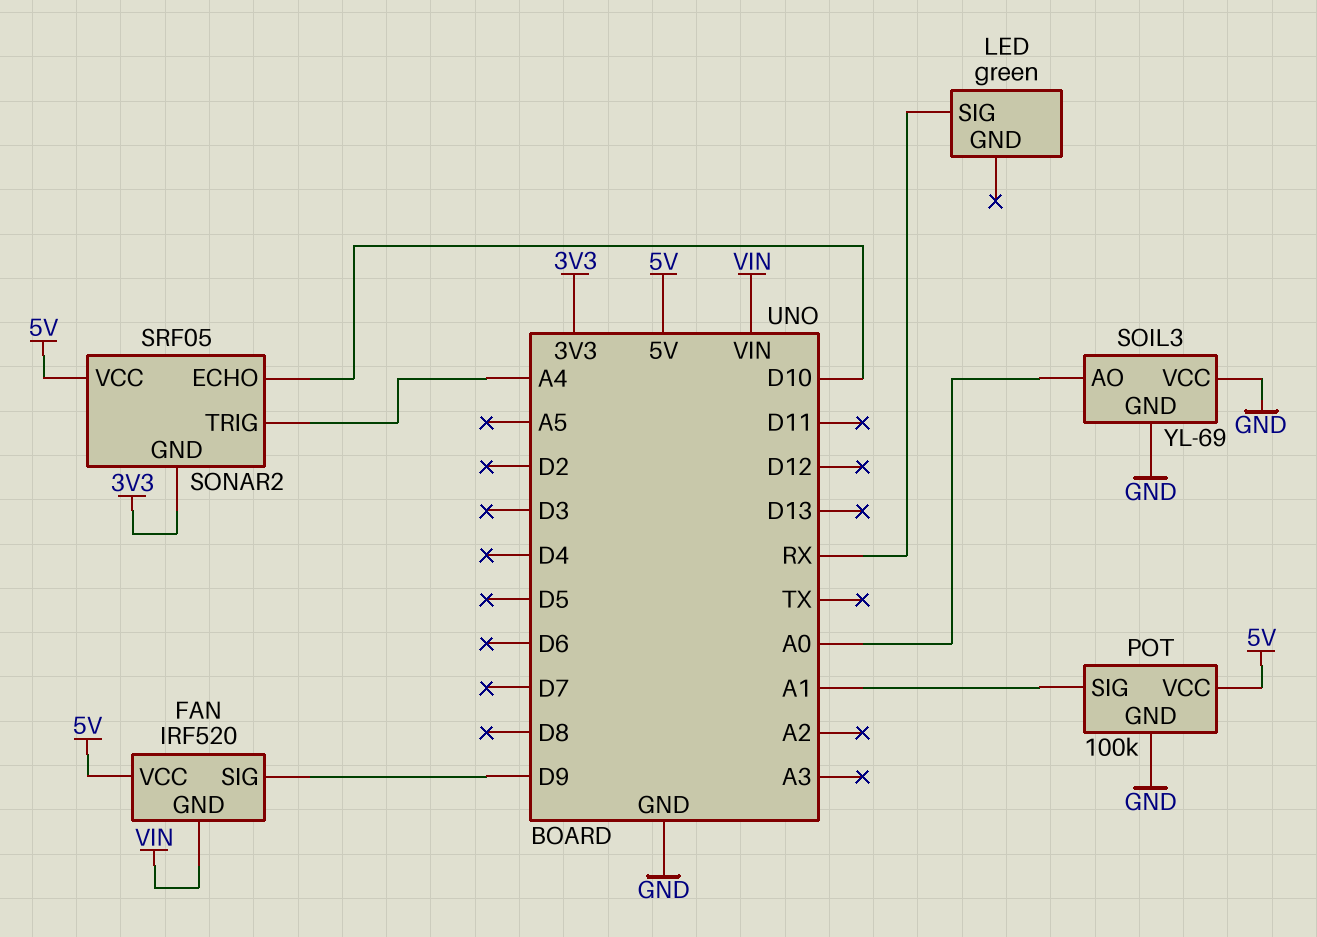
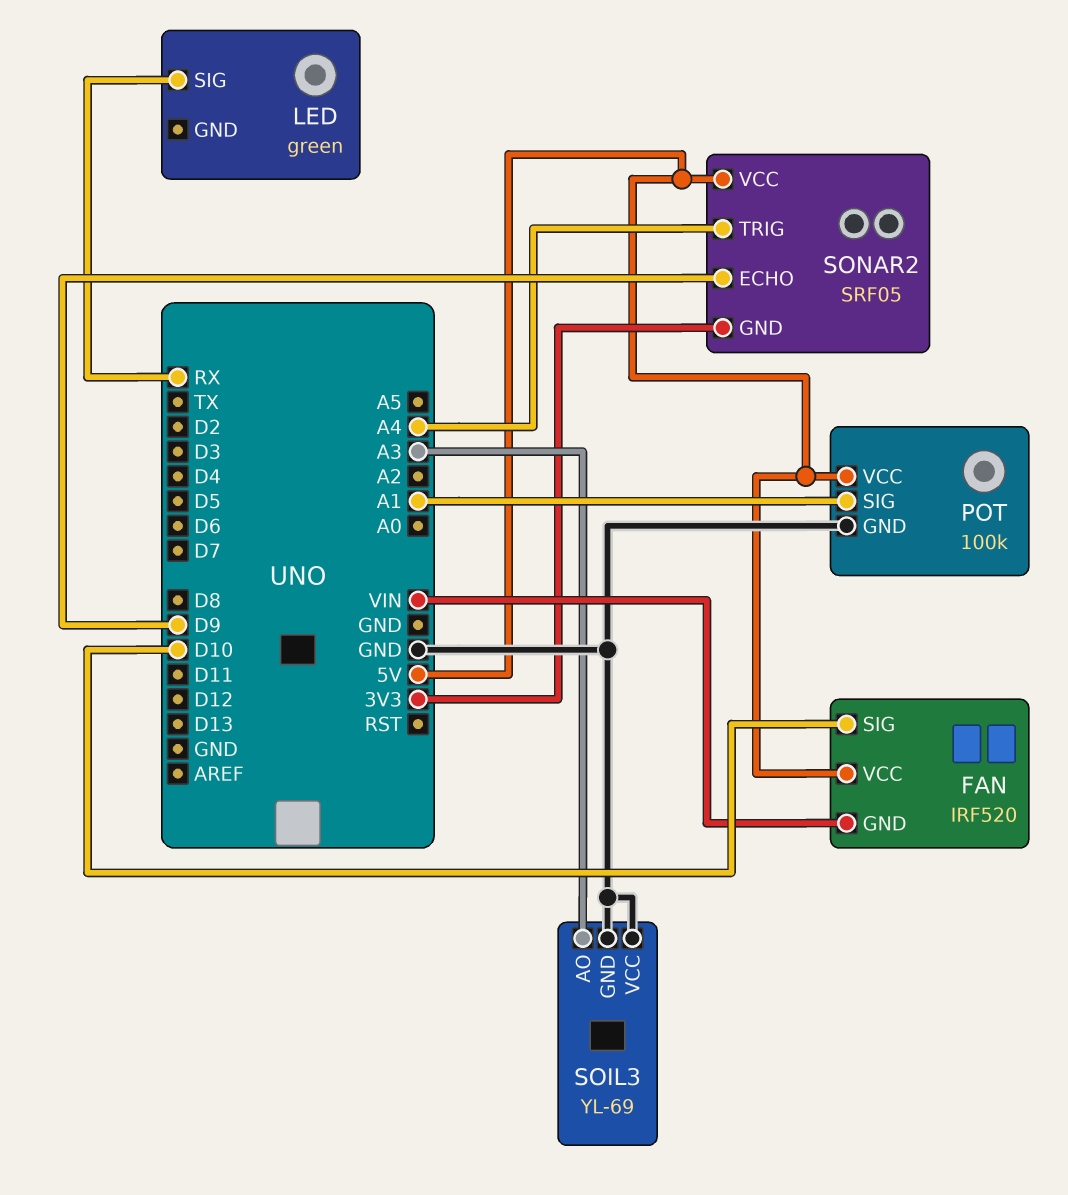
FAN pin SIG: D9 -> D10
SOIL3 pin AO: A0 -> A3
SONAR2 pin ECHO: D10 -> D9

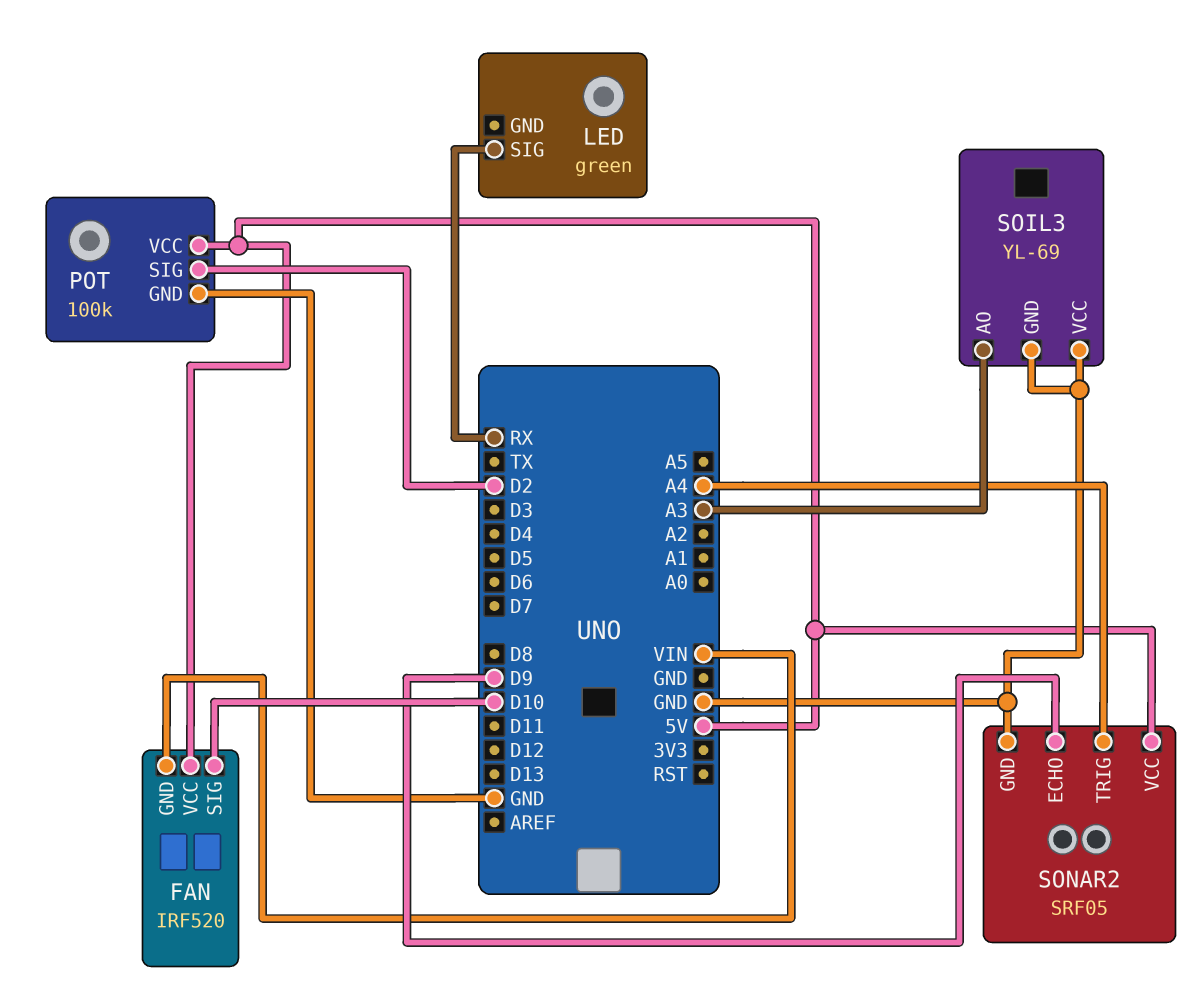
POT pin SIG: A1 -> D2
SONAR2 pin GND: 3V3 -> GND

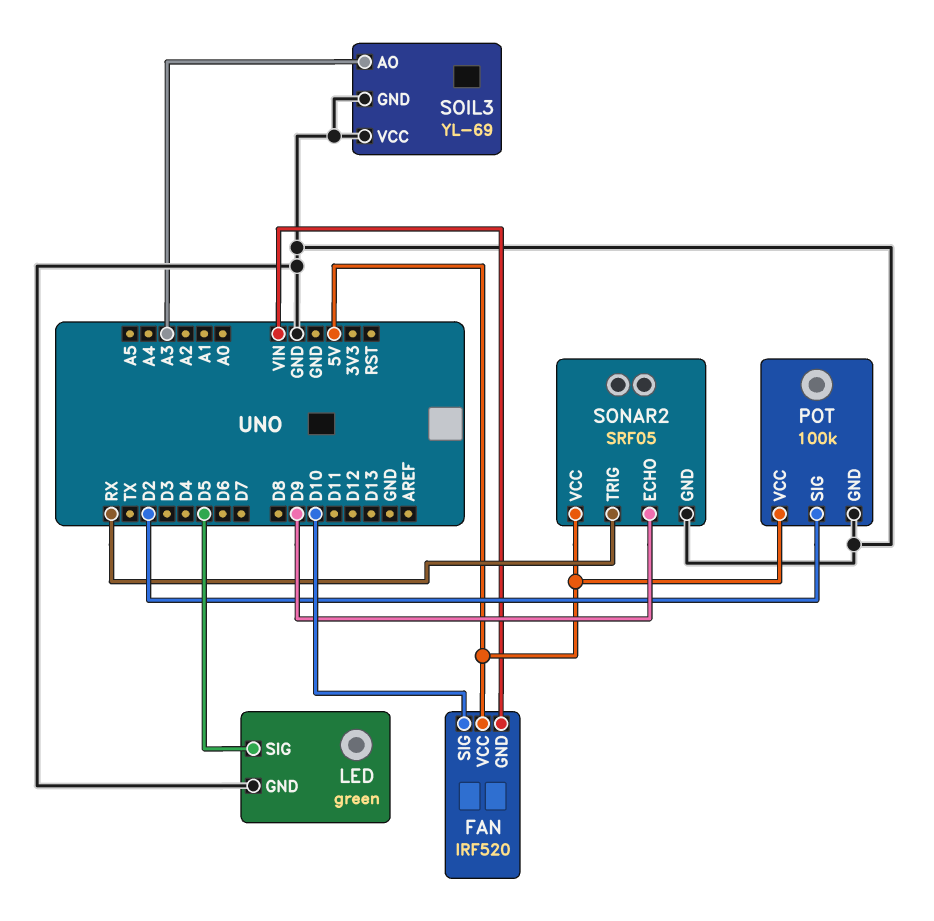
LED pin GND: none -> GND
LED pin SIG: RX -> D5
SONAR2 pin TRIG: A4 -> RX

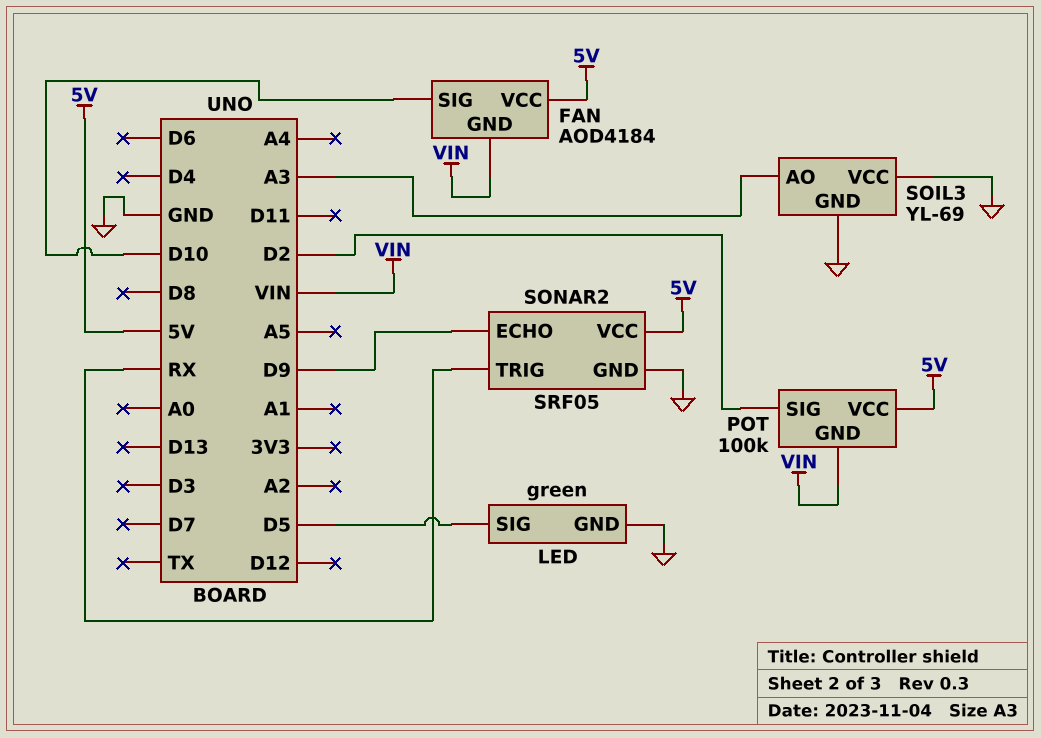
FAN: IRF520 -> AOD4184
POT pin GND: GND -> VIN

